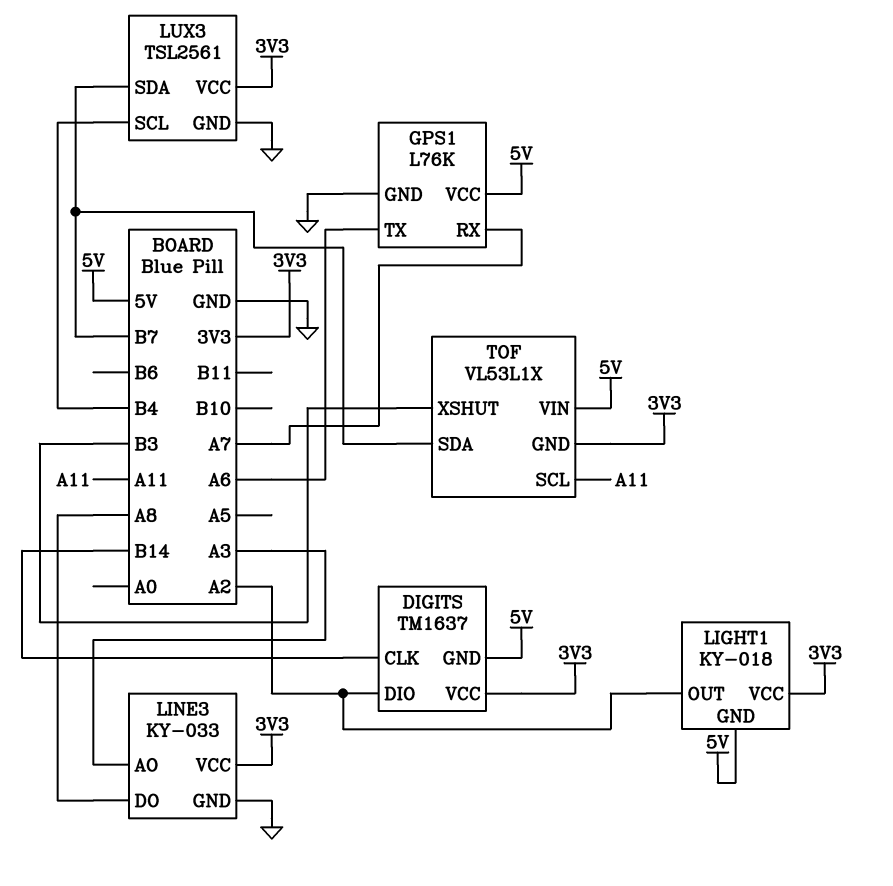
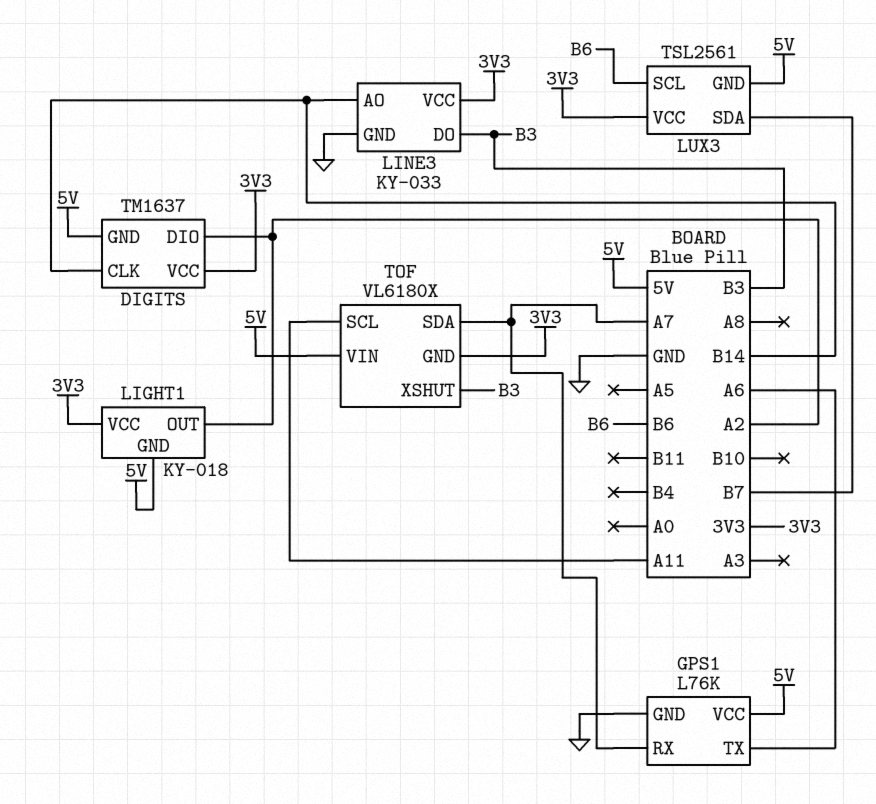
LINE3 pin AO: A3 -> B14
LINE3 pin DO: A8 -> B3
LUX3 pin GND: GND -> 5V
LUX3 pin SCL: B4 -> B6
TOF: VL53L1X -> VL6180X
TOF pin SDA: B7 -> A7

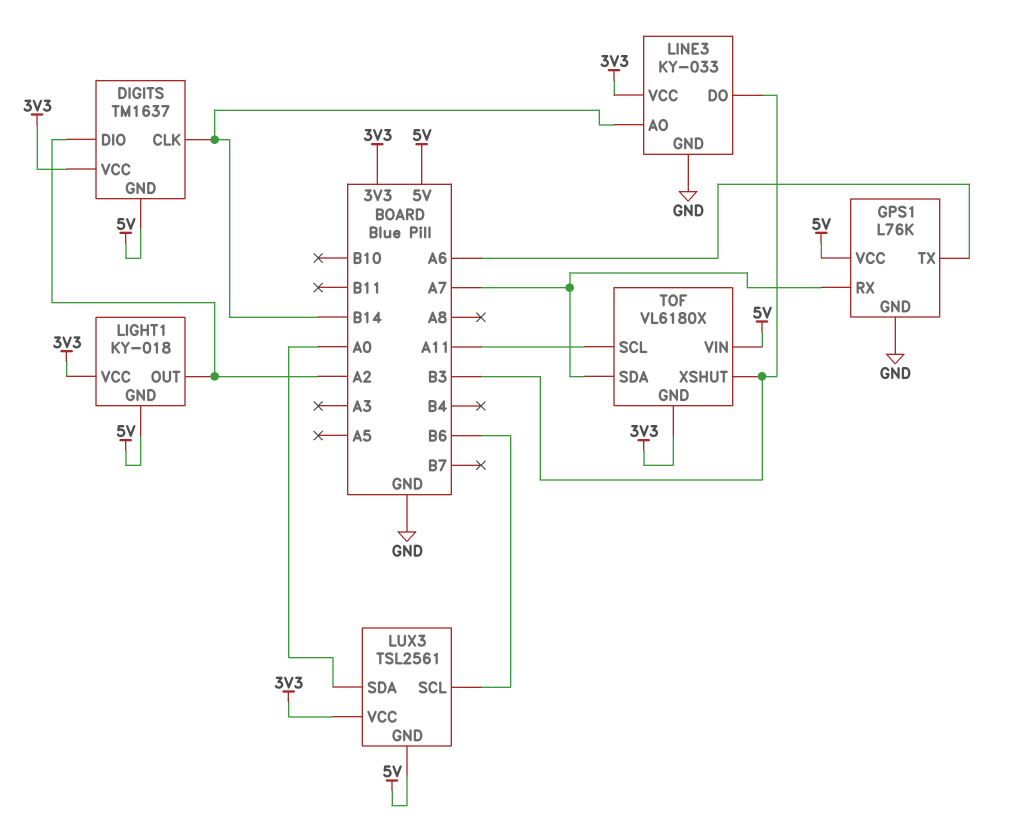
LUX3 pin SDA: B7 -> A0

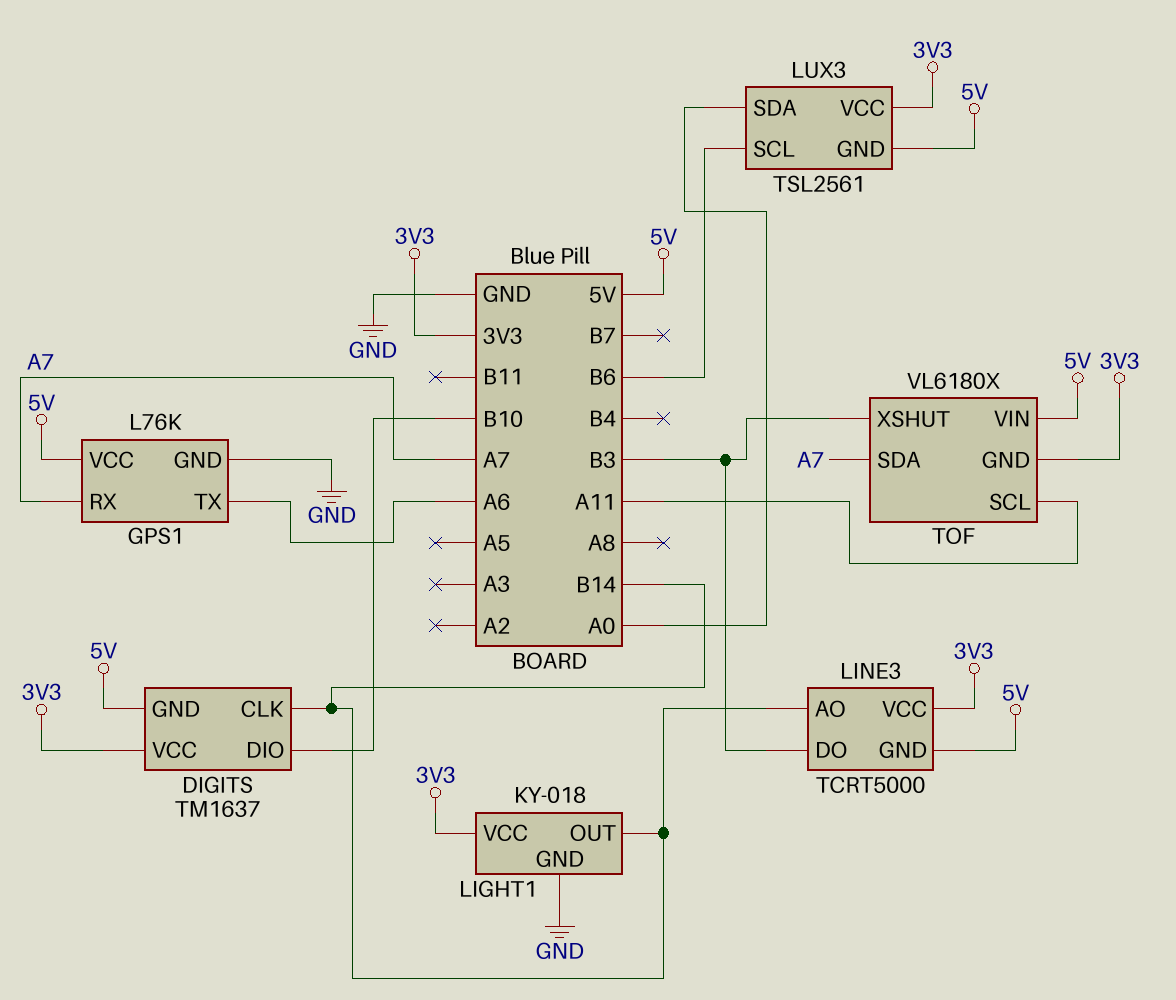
DIGITS pin DIO: A2 -> B10
LIGHT1 pin GND: 5V -> GND
LIGHT1 pin OUT: A2 -> B14
LINE3: KY-033 -> TCRT5000
LINE3 pin GND: GND -> 5V

